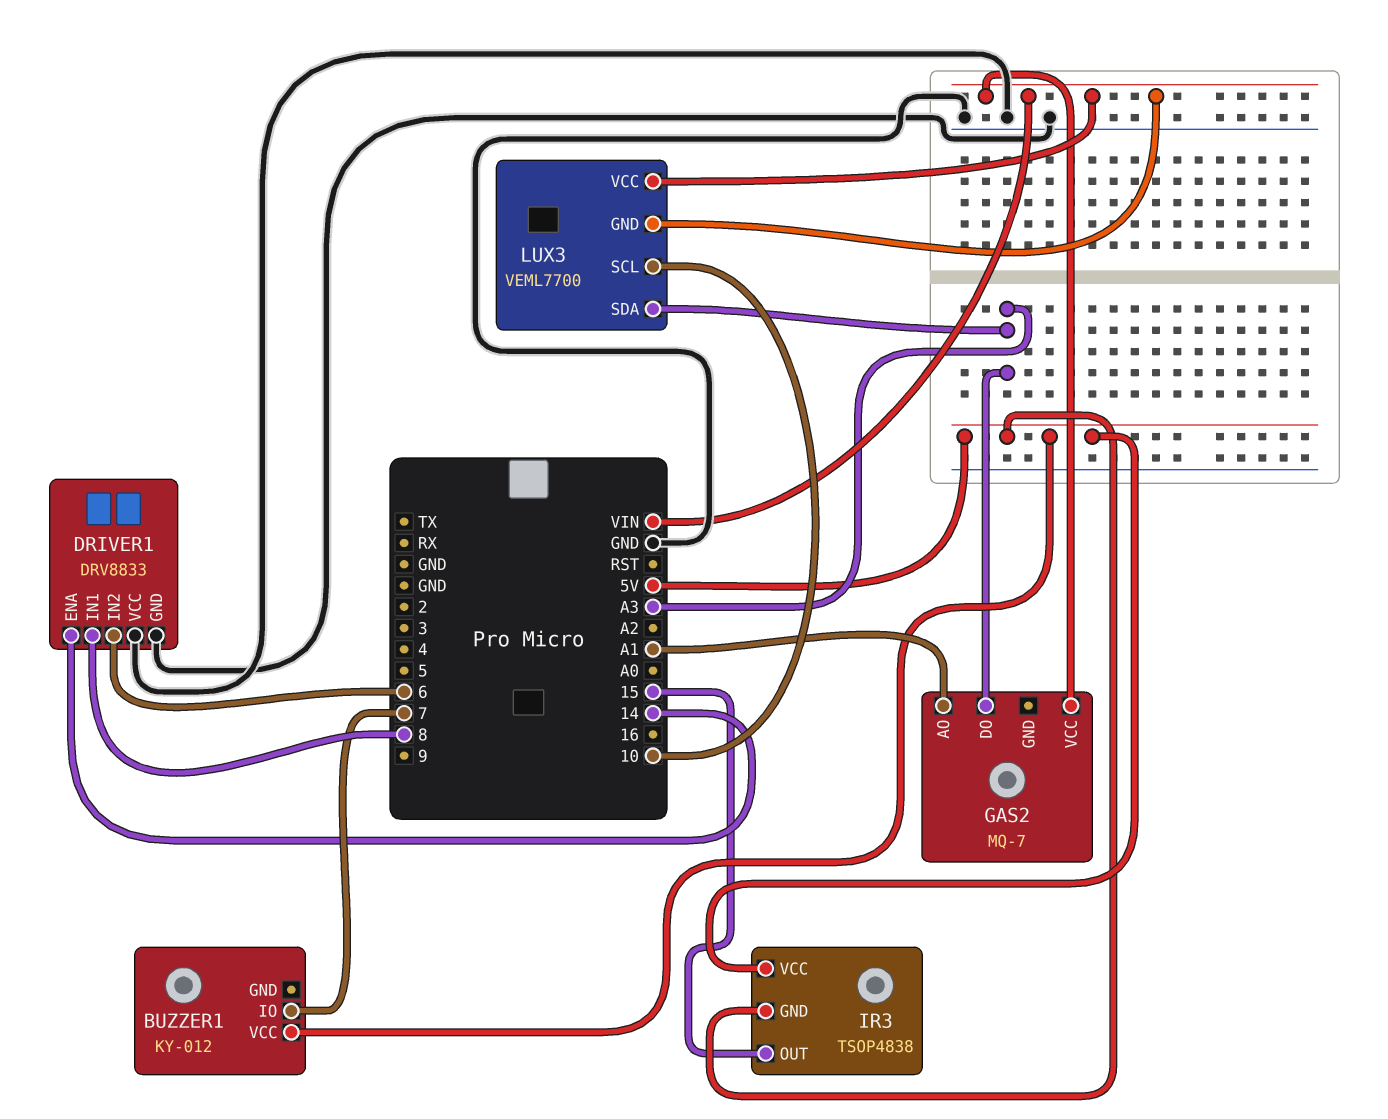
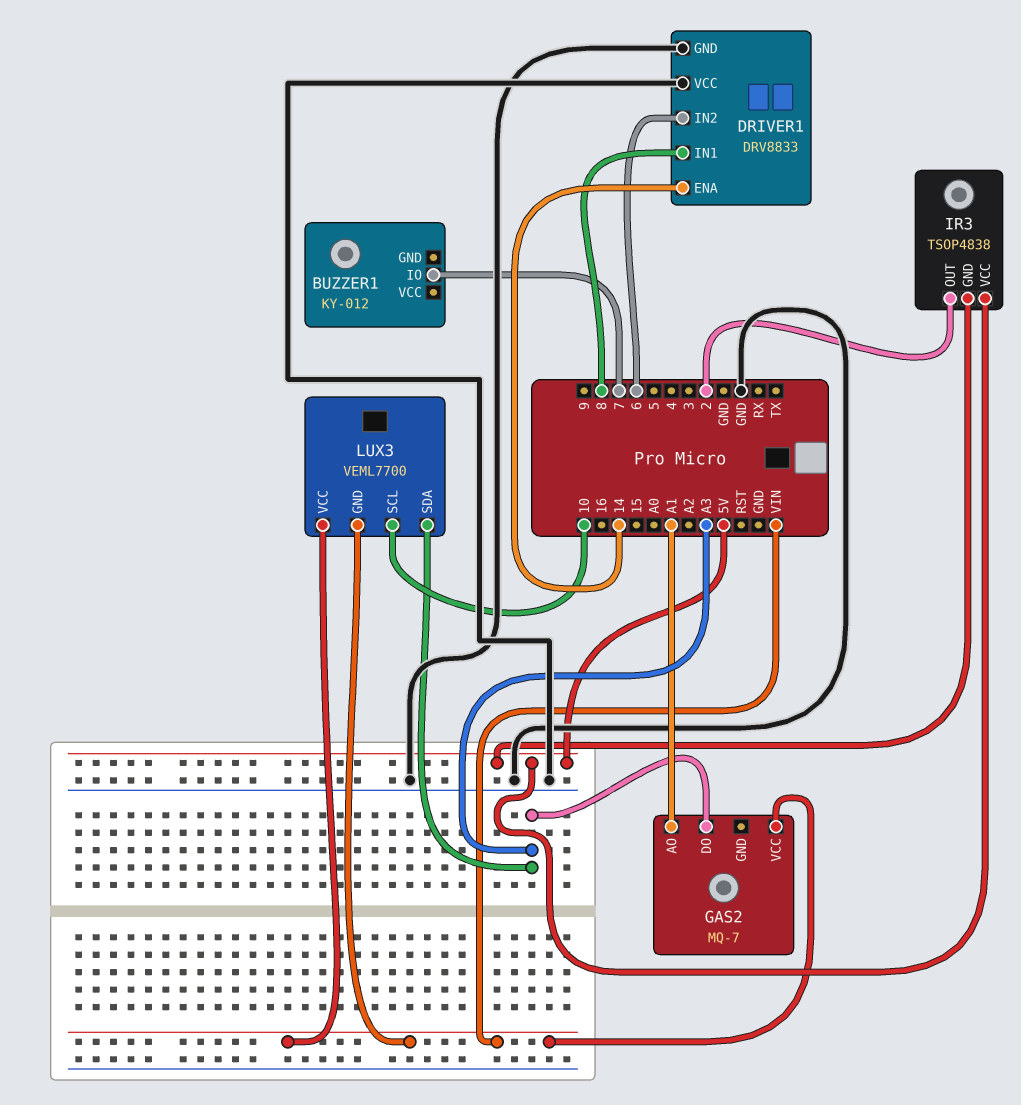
BUZZER1 pin VCC: 5V -> none
IR3 pin OUT: 15 -> 2

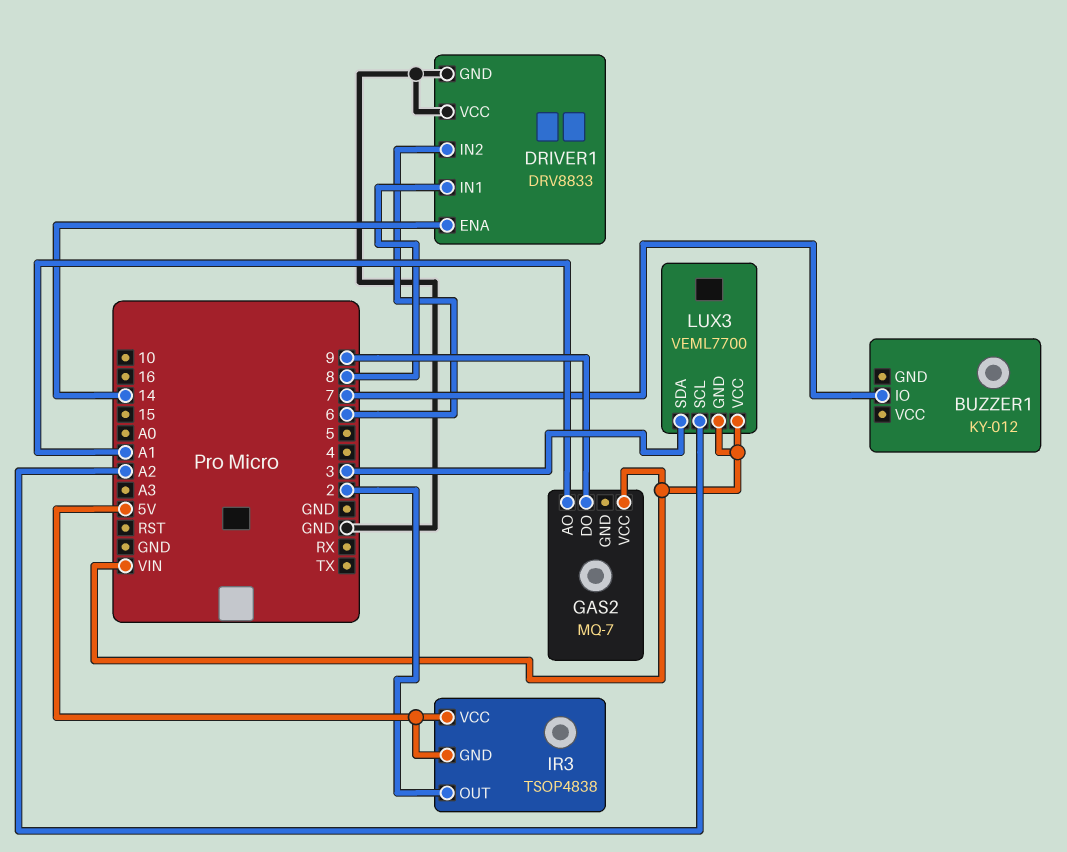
GAS2 pin DO: A3 -> 9
LUX3 pin SCL: 10 -> A2
LUX3 pin SDA: A3 -> 3

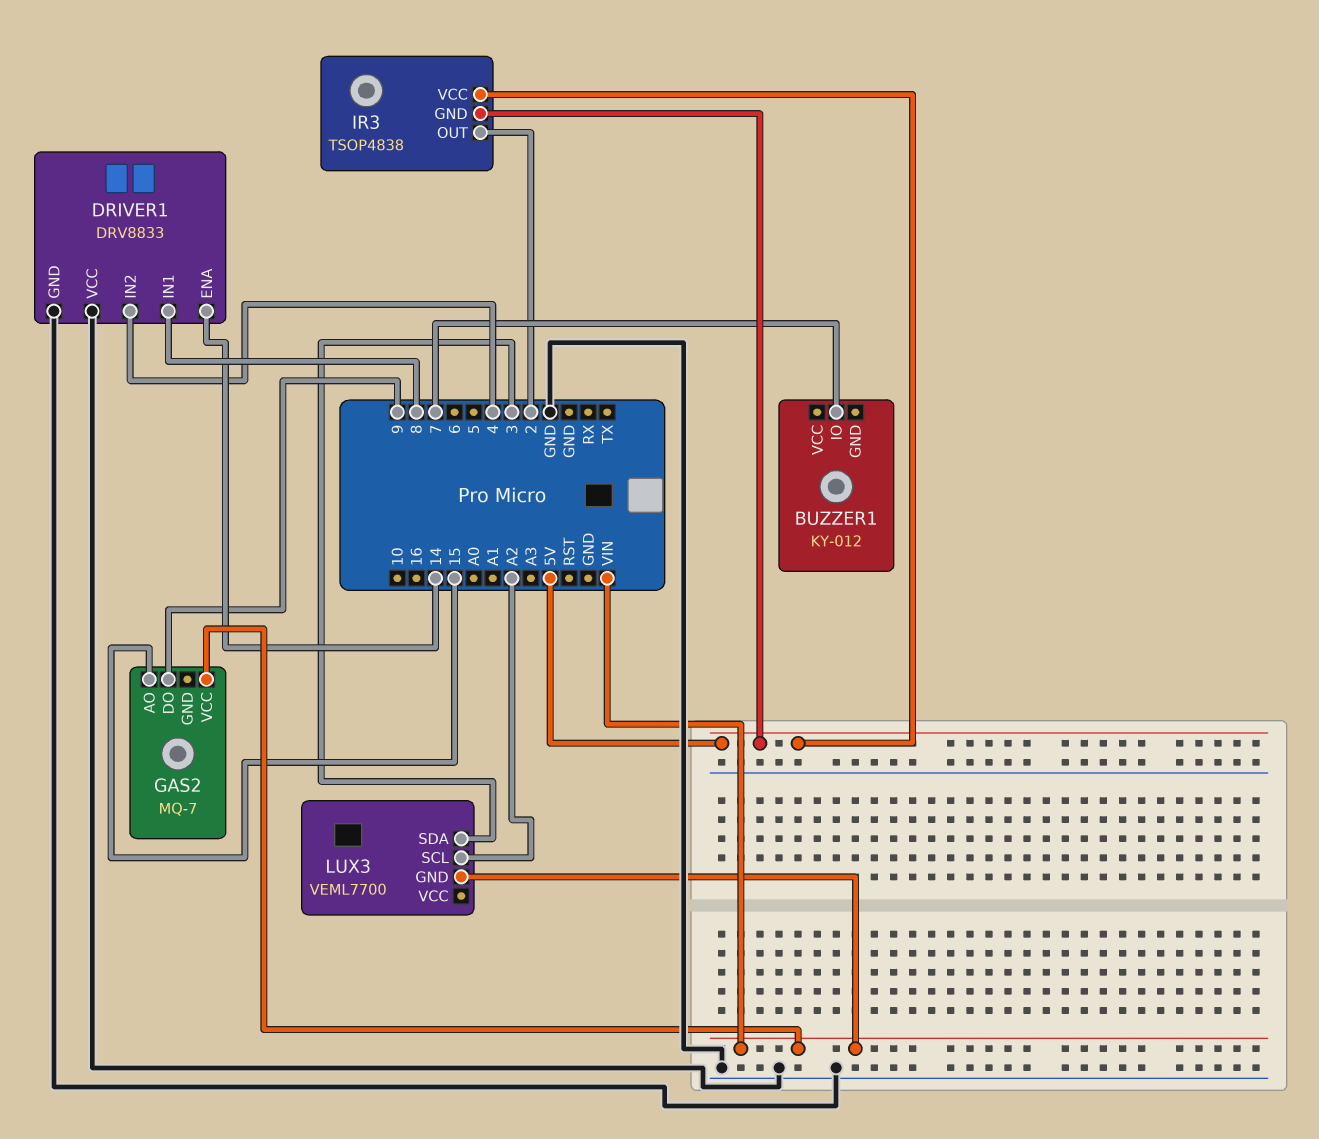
DRIVER1 pin IN2: 6 -> 4
GAS2 pin AO: A1 -> 15
LUX3 pin VCC: VIN -> none

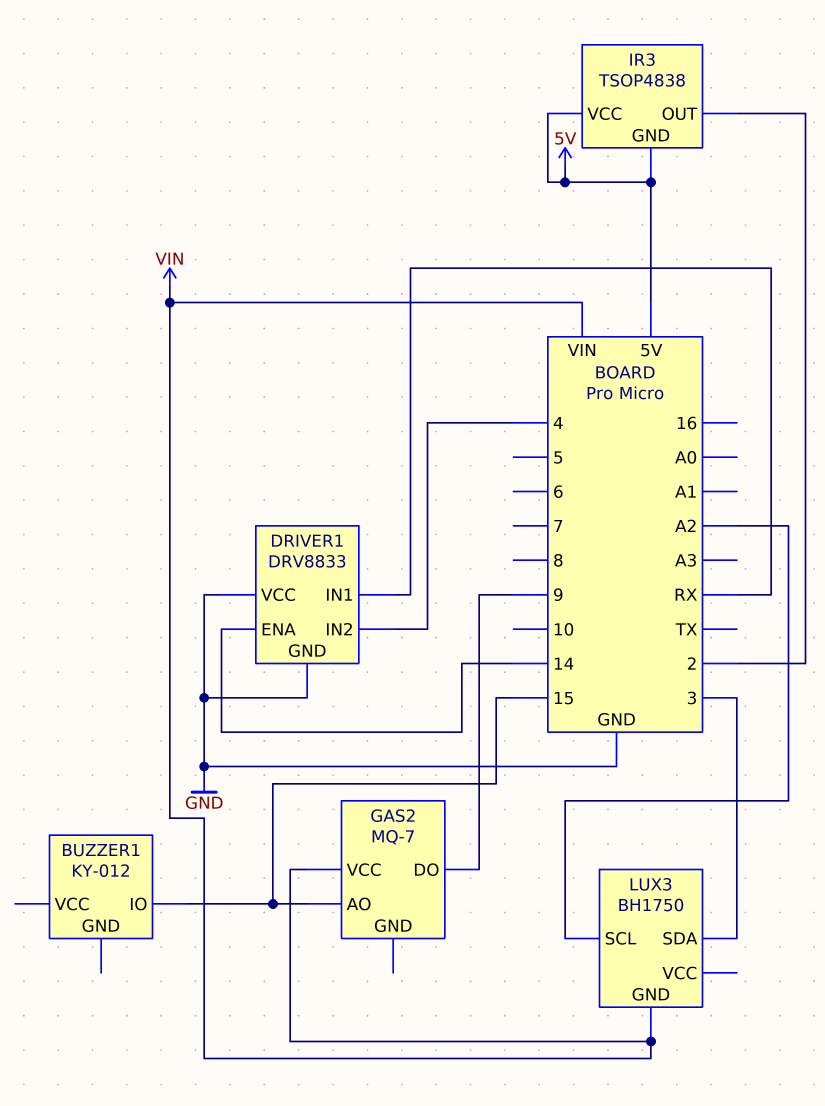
BUZZER1 pin IO: 7 -> 15
DRIVER1 pin IN1: 8 -> RX
LUX3: VEML7700 -> BH1750

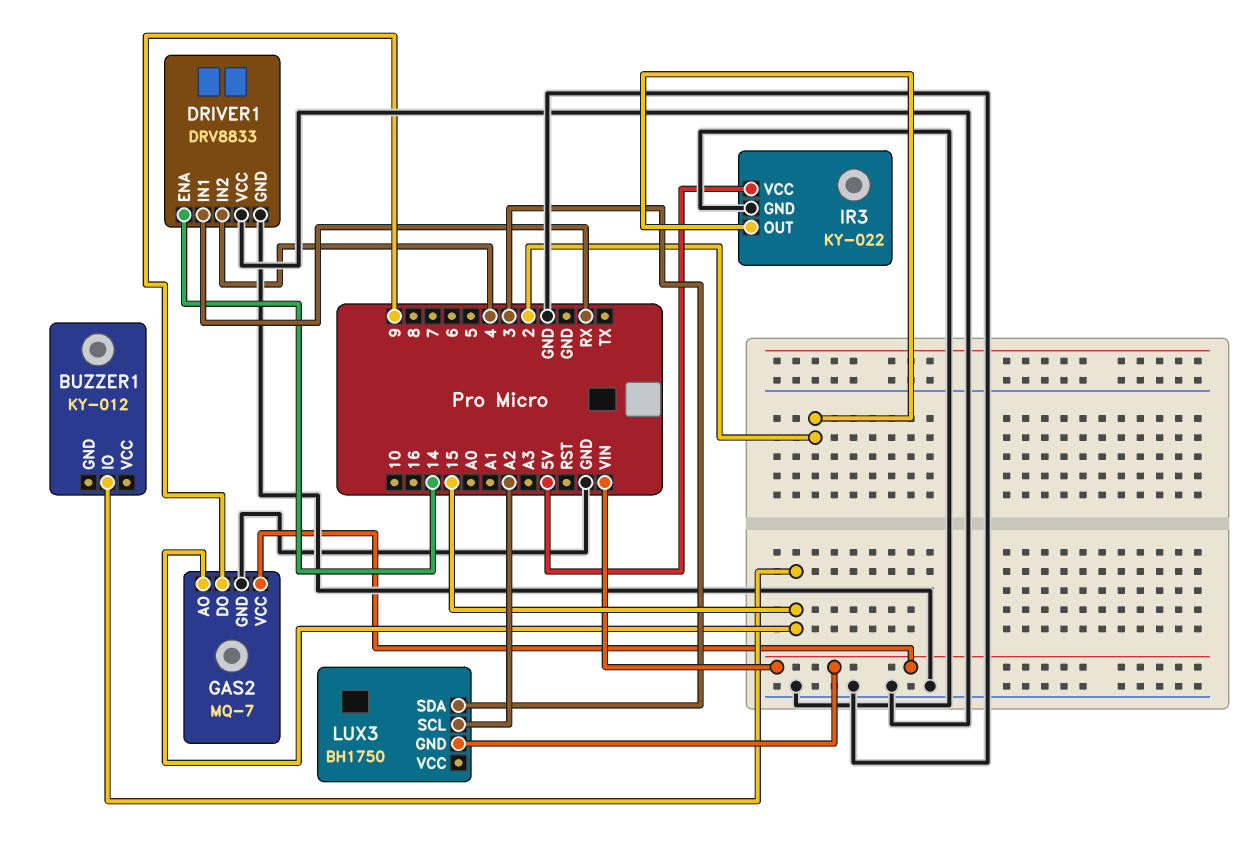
GAS2 pin GND: none -> GND
IR3: TSOP4838 -> KY-022
IR3 pin GND: 5V -> GND

